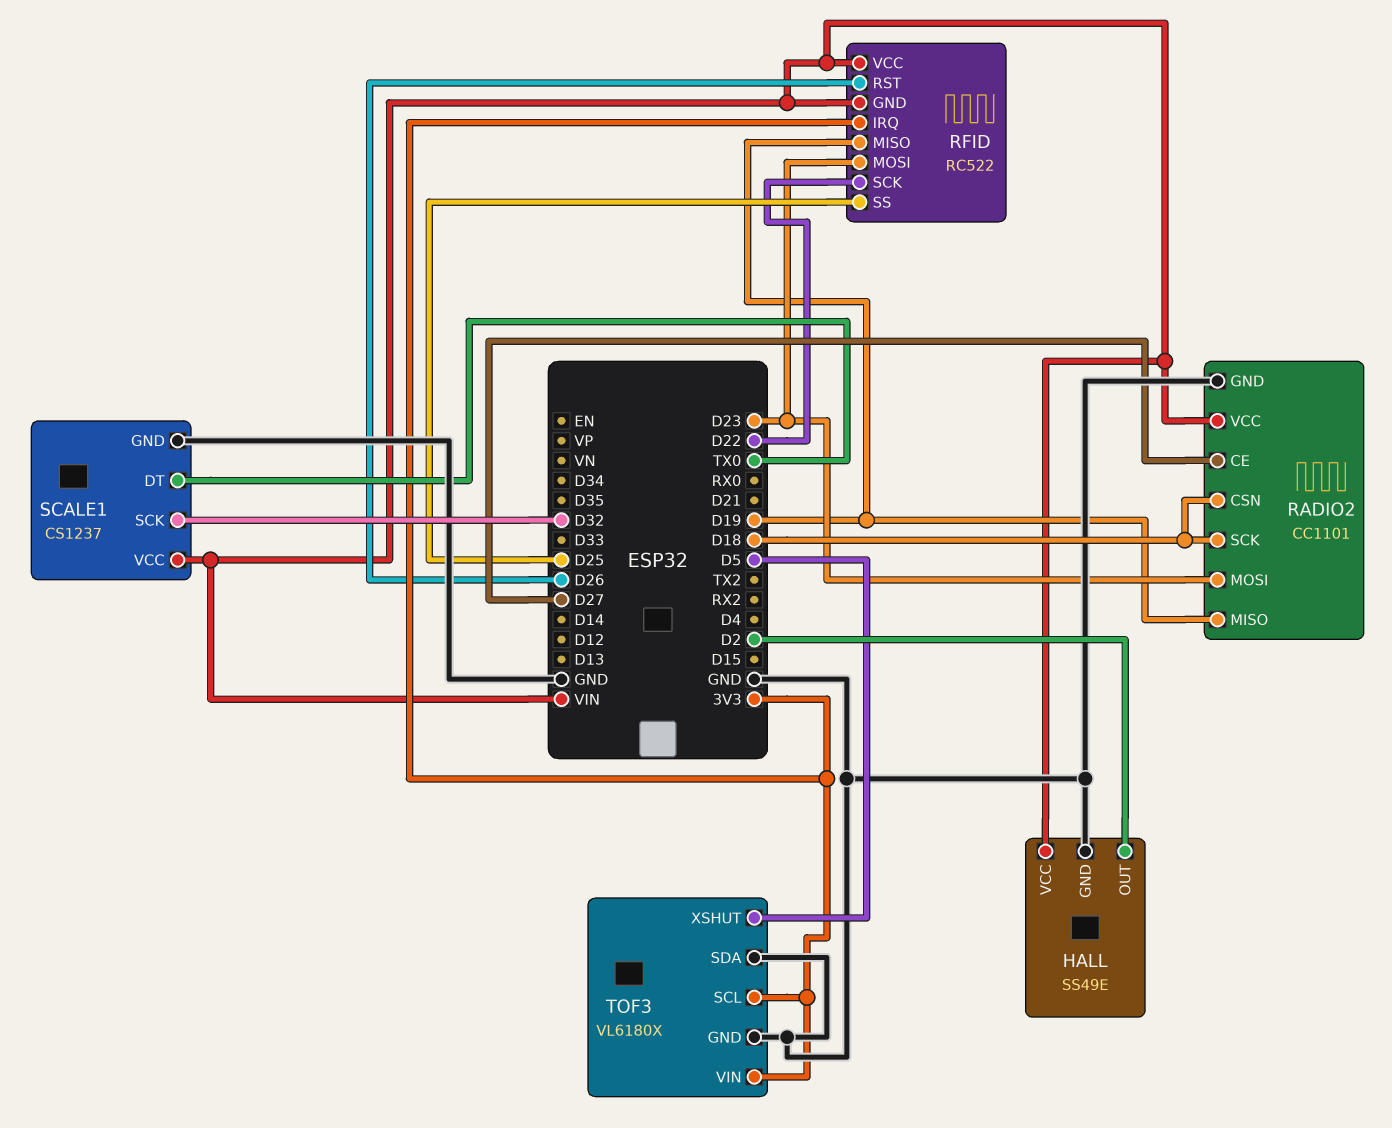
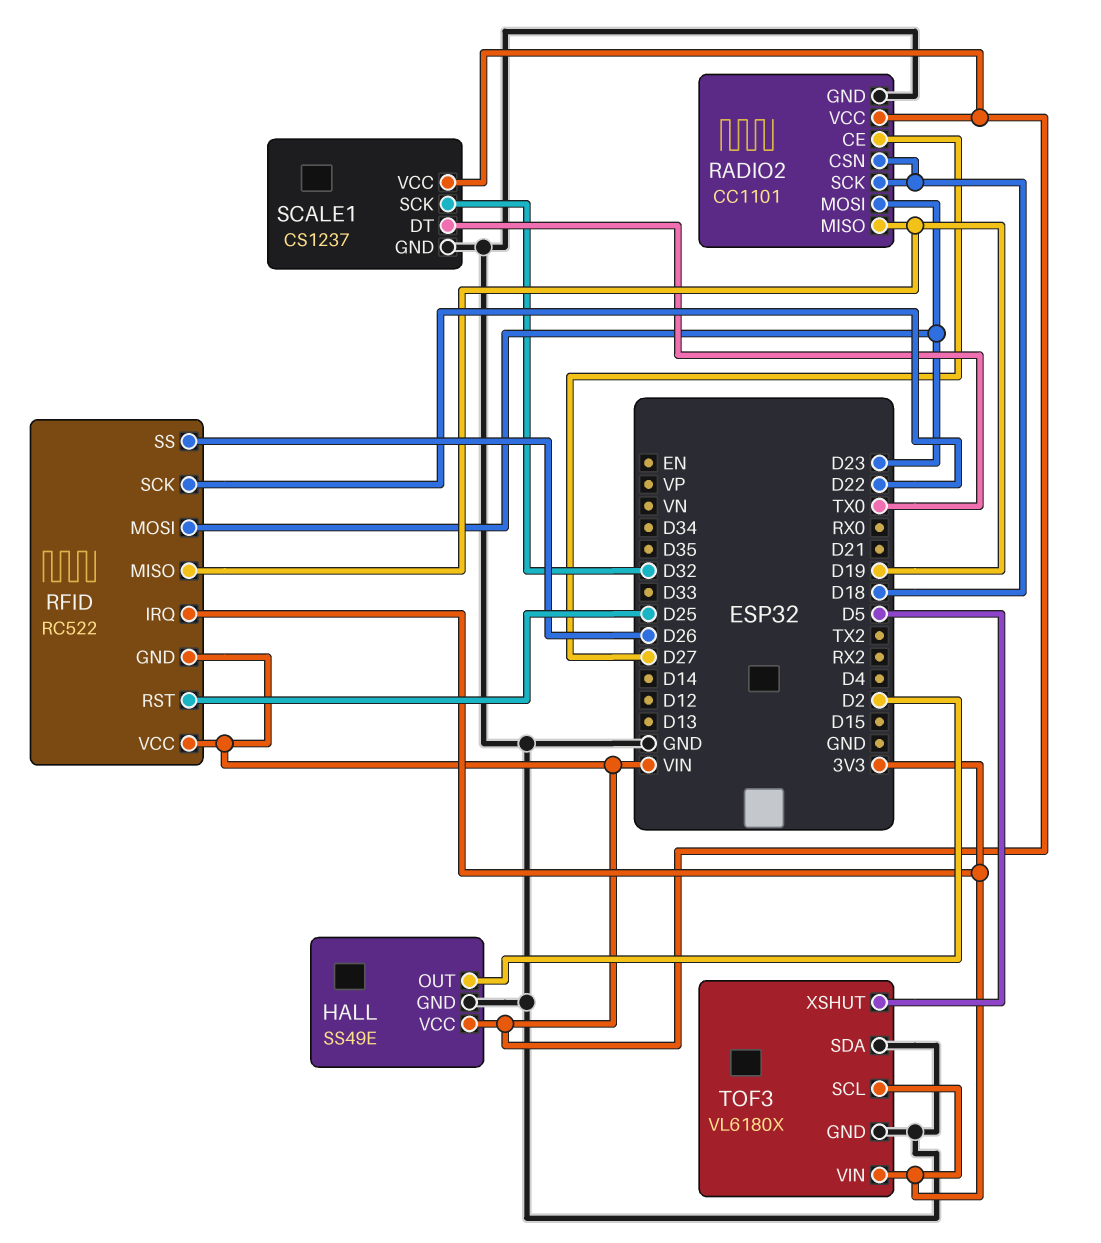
RFID pin RST: D26 -> D25
RFID pin SS: D25 -> D26

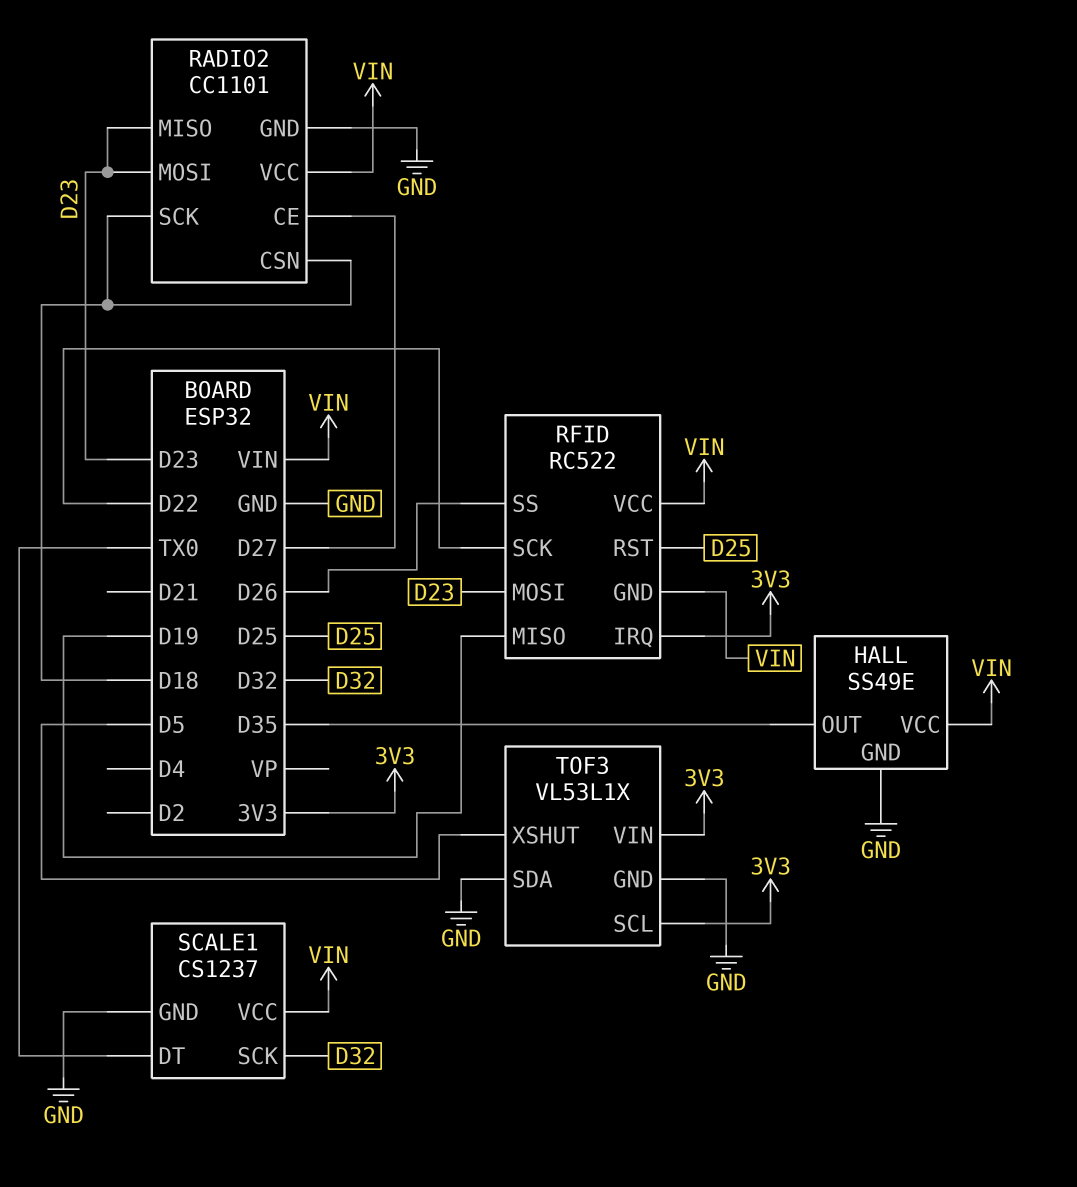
HALL pin OUT: D2 -> D35
RADIO2 pin MISO: D19 -> D23
TOF3: VL6180X -> VL53L1X

